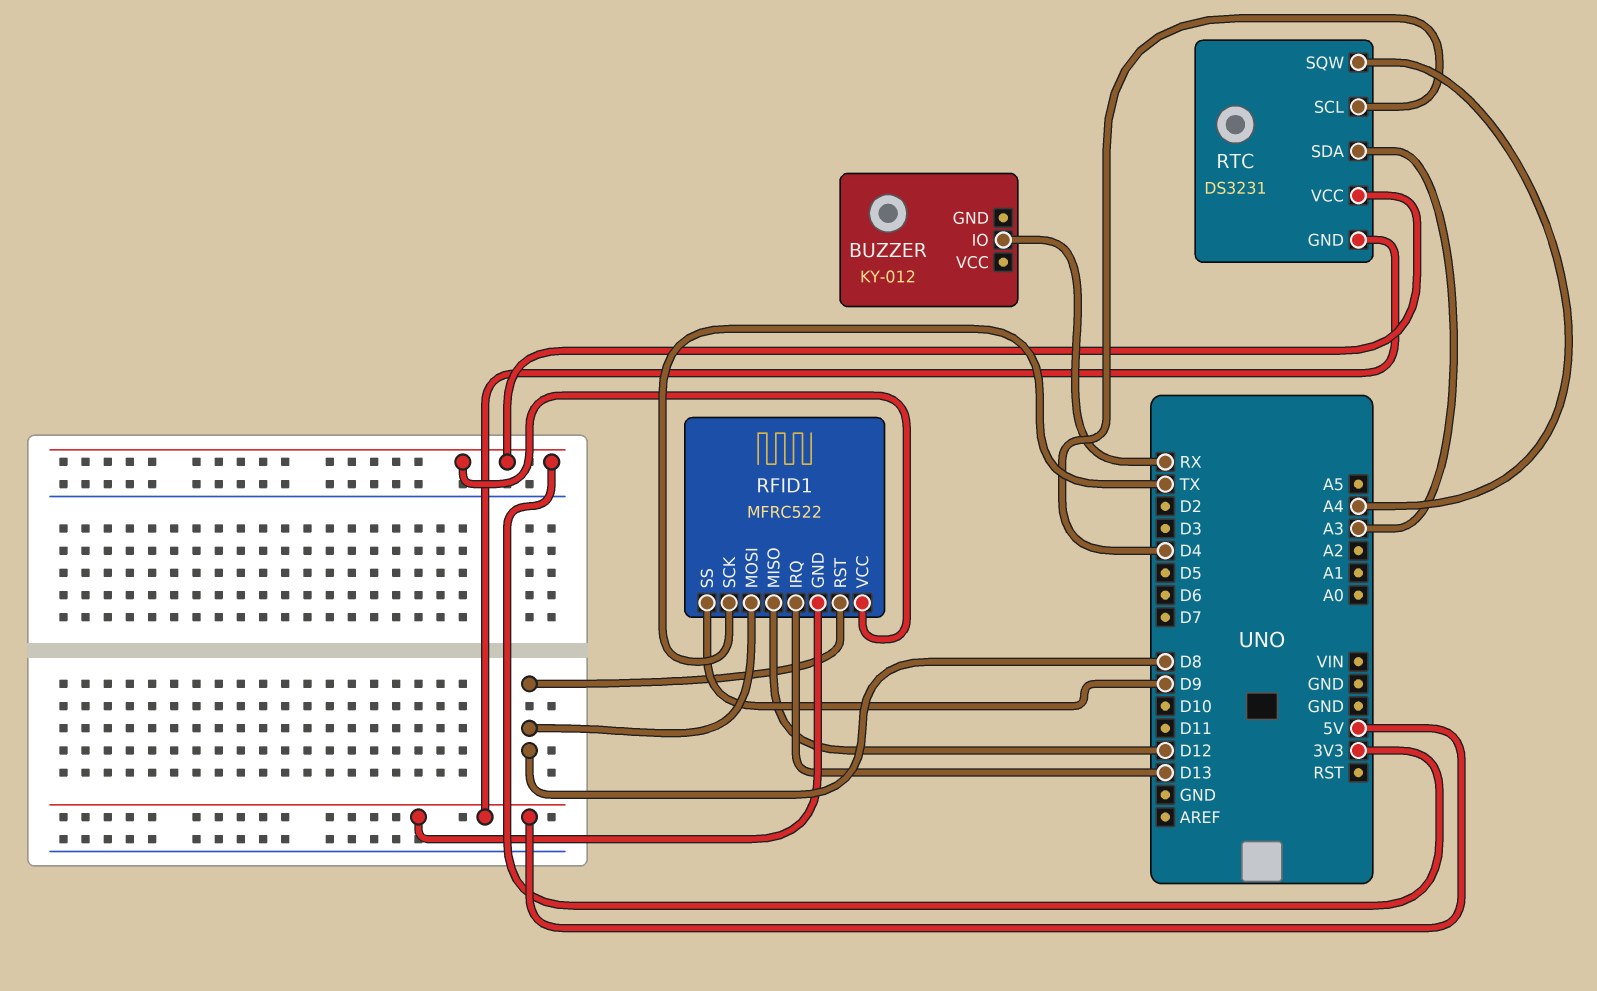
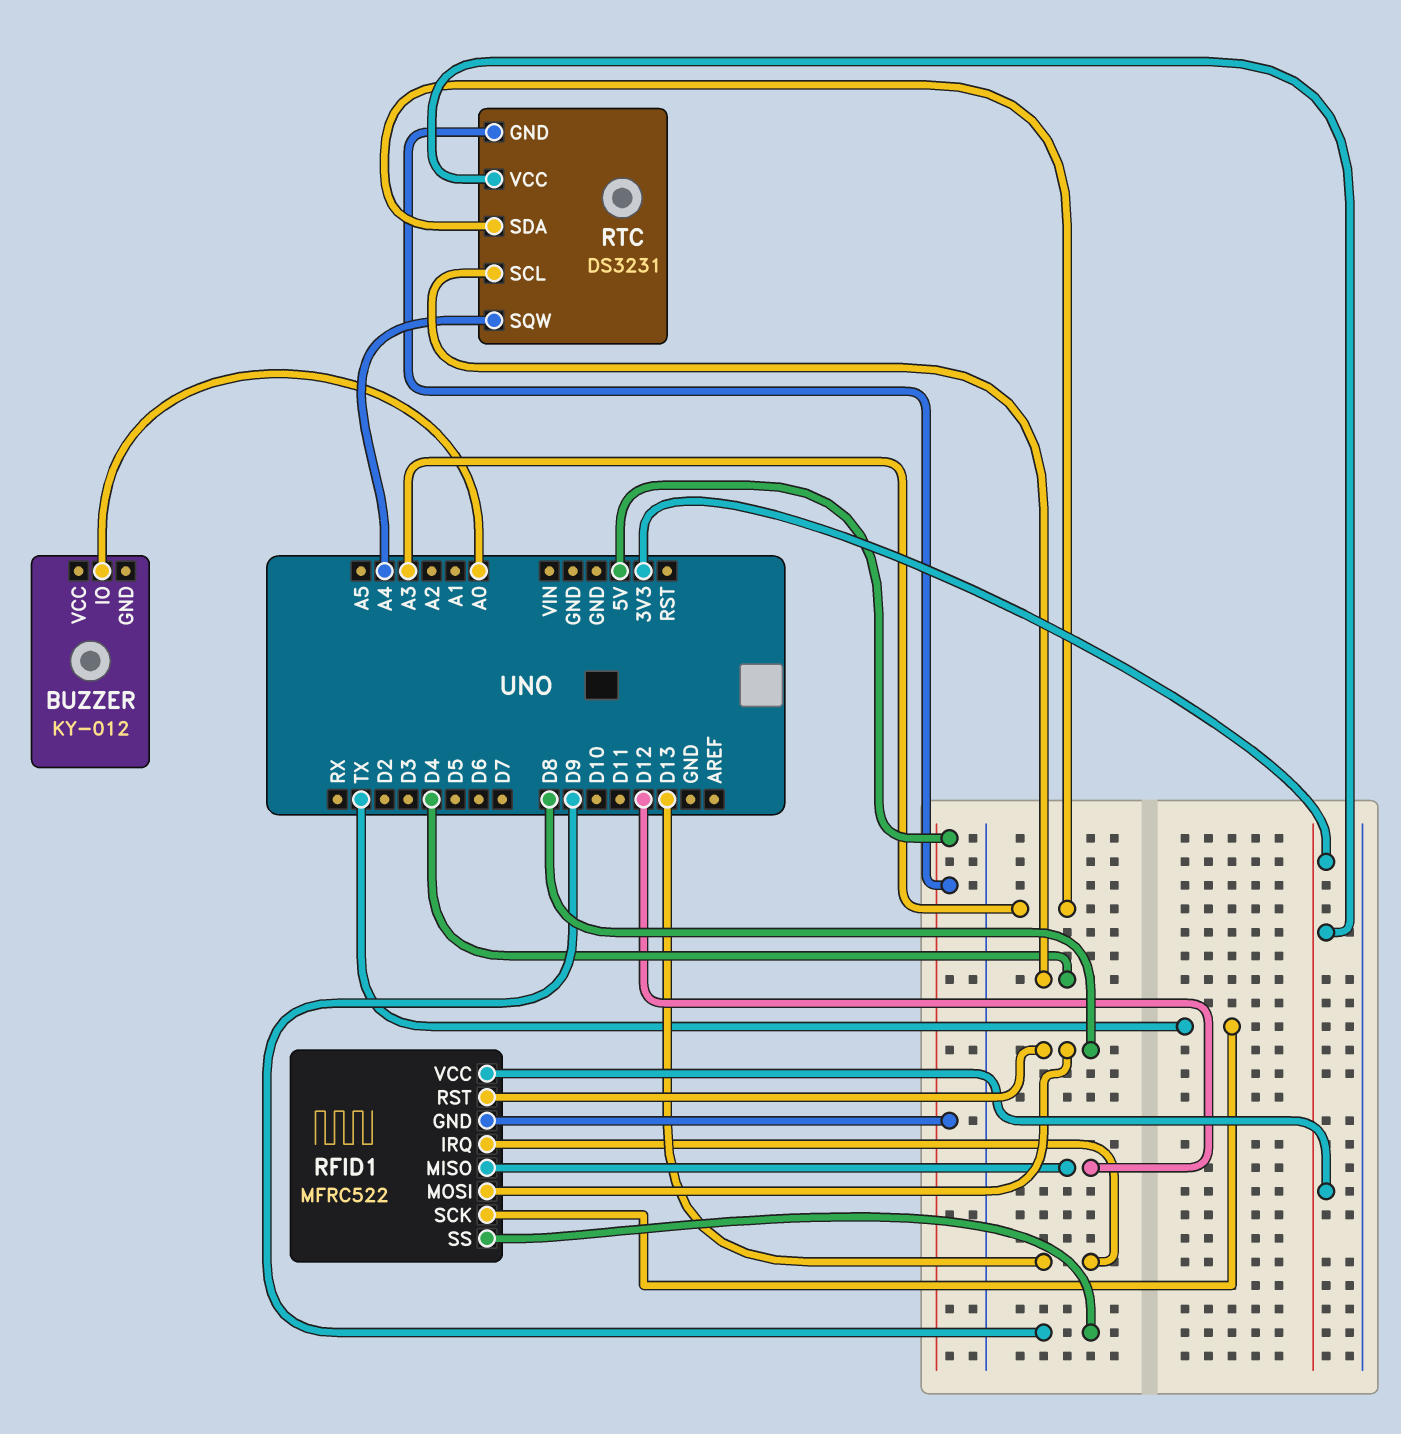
BUZZER pin IO: RX -> A0

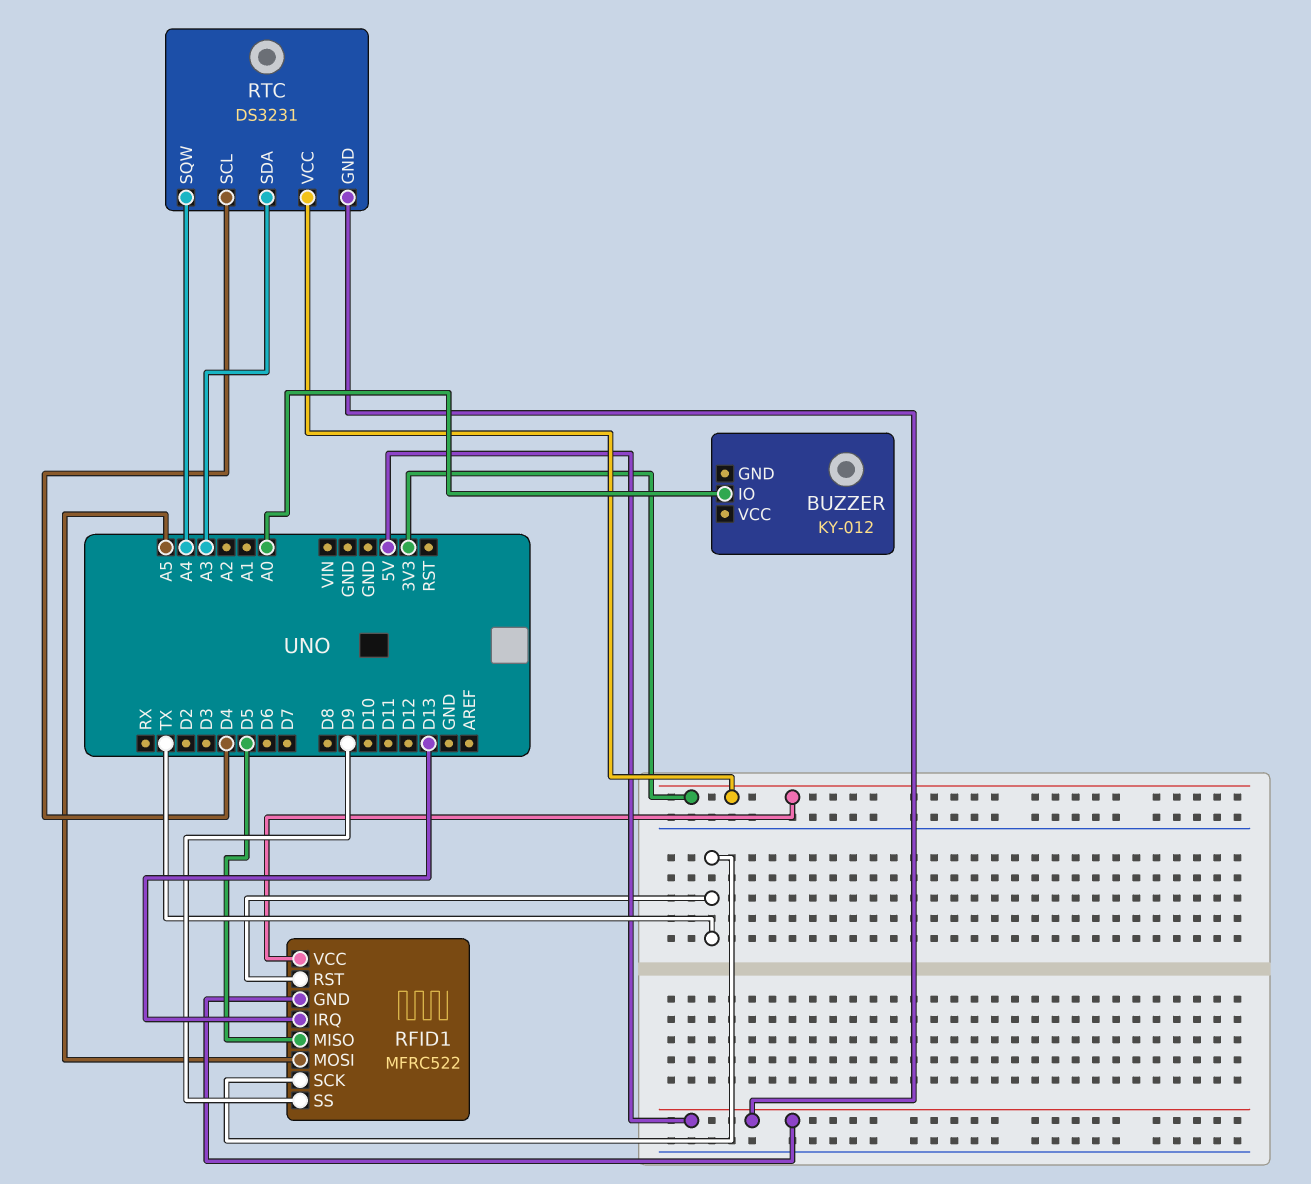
RFID1 pin MISO: D12 -> D5
RFID1 pin MOSI: D8 -> A5
RFID1 pin RST: D8 -> TX

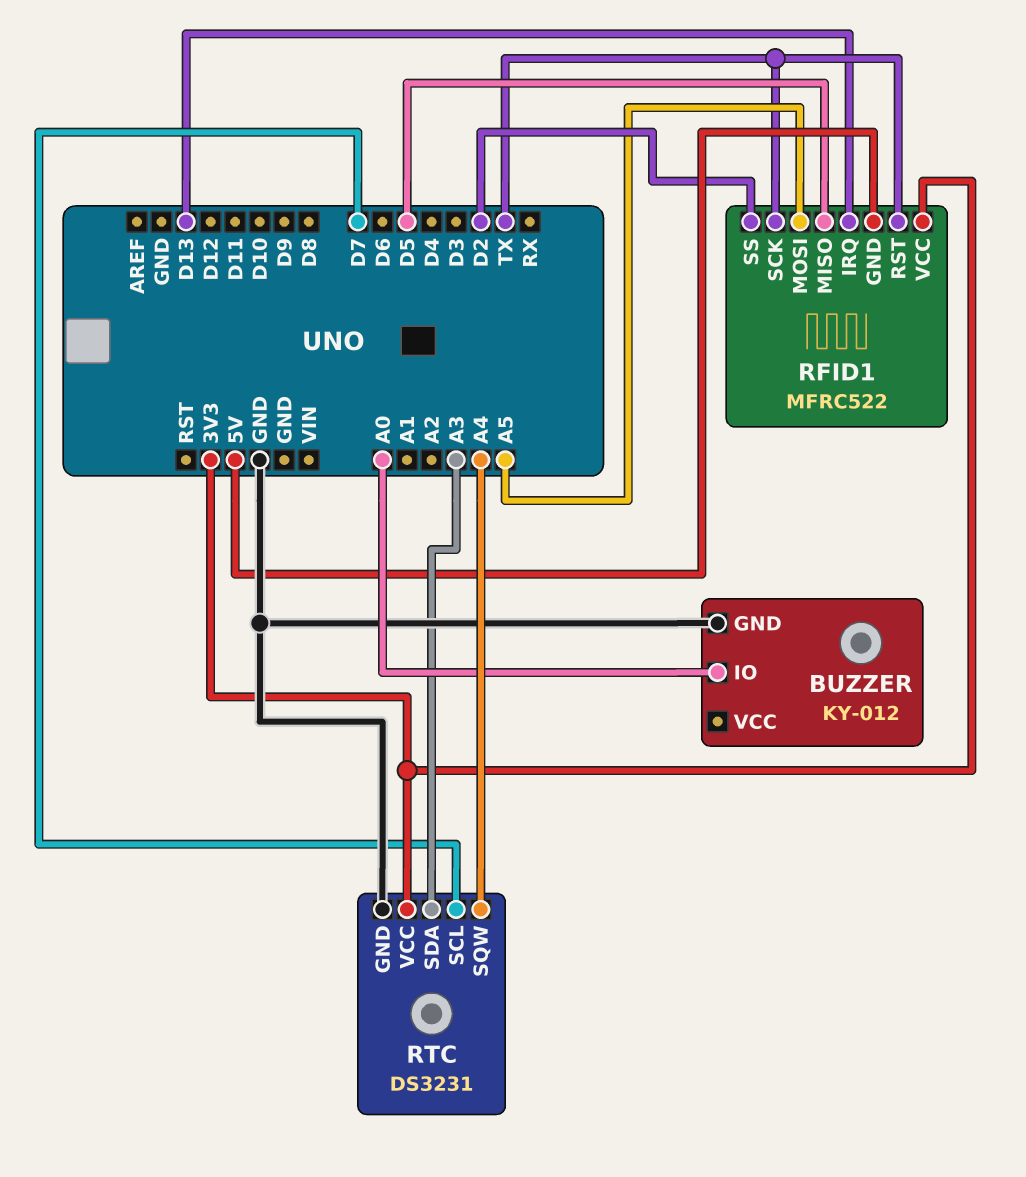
BUZZER pin GND: none -> GND
RFID1 pin SS: D9 -> D2
RTC pin GND: 5V -> GND
RTC pin SCL: D4 -> D7

